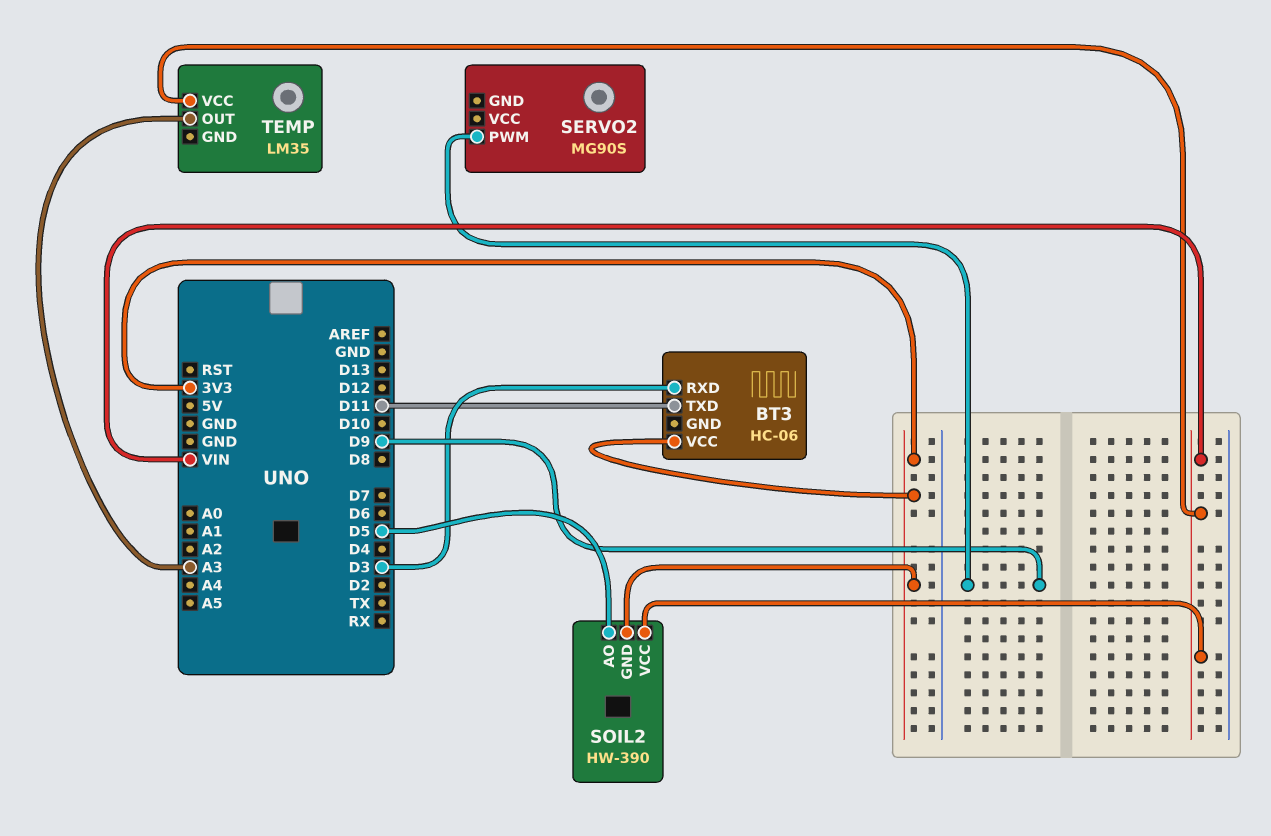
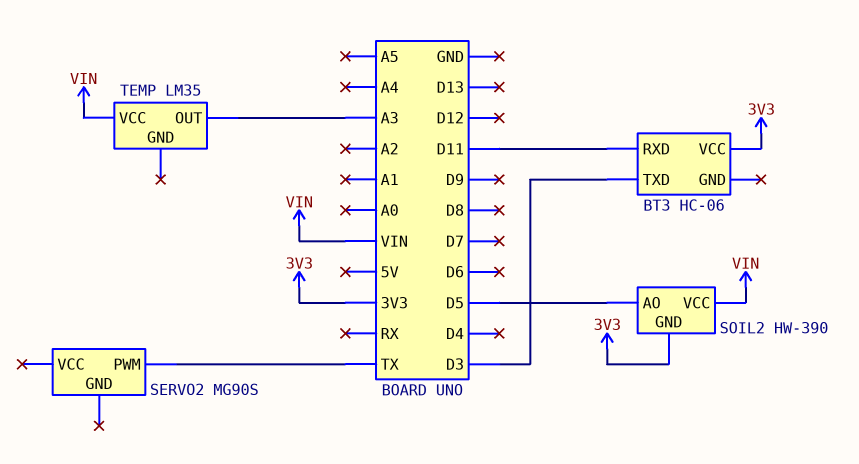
BT3 pin RXD: D3 -> D11
BT3 pin TXD: D11 -> D3
SERVO2 pin PWM: D9 -> TX

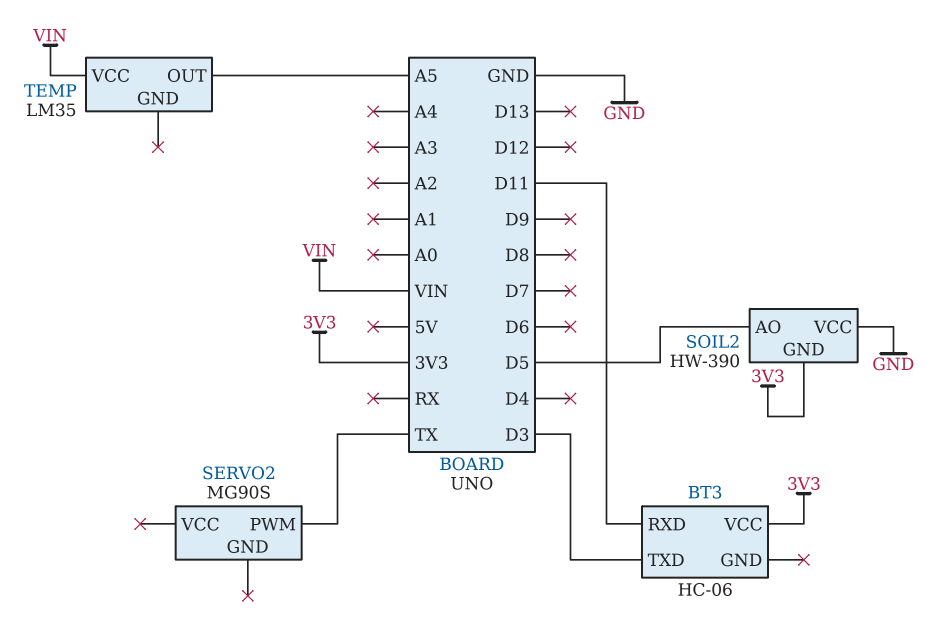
SOIL2 pin VCC: VIN -> GND
TEMP pin OUT: A3 -> A5

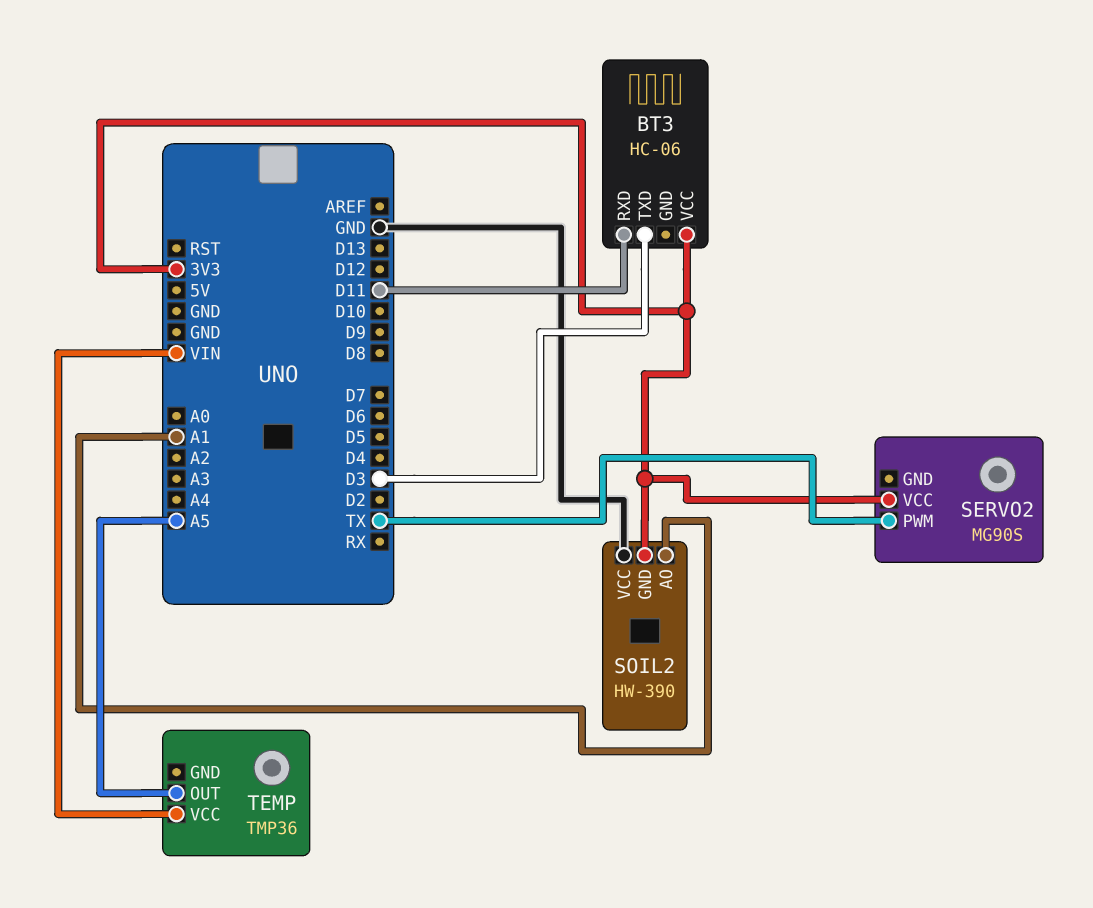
SERVO2 pin VCC: none -> 3V3
SOIL2 pin AO: D5 -> A1
TEMP: LM35 -> TMP36

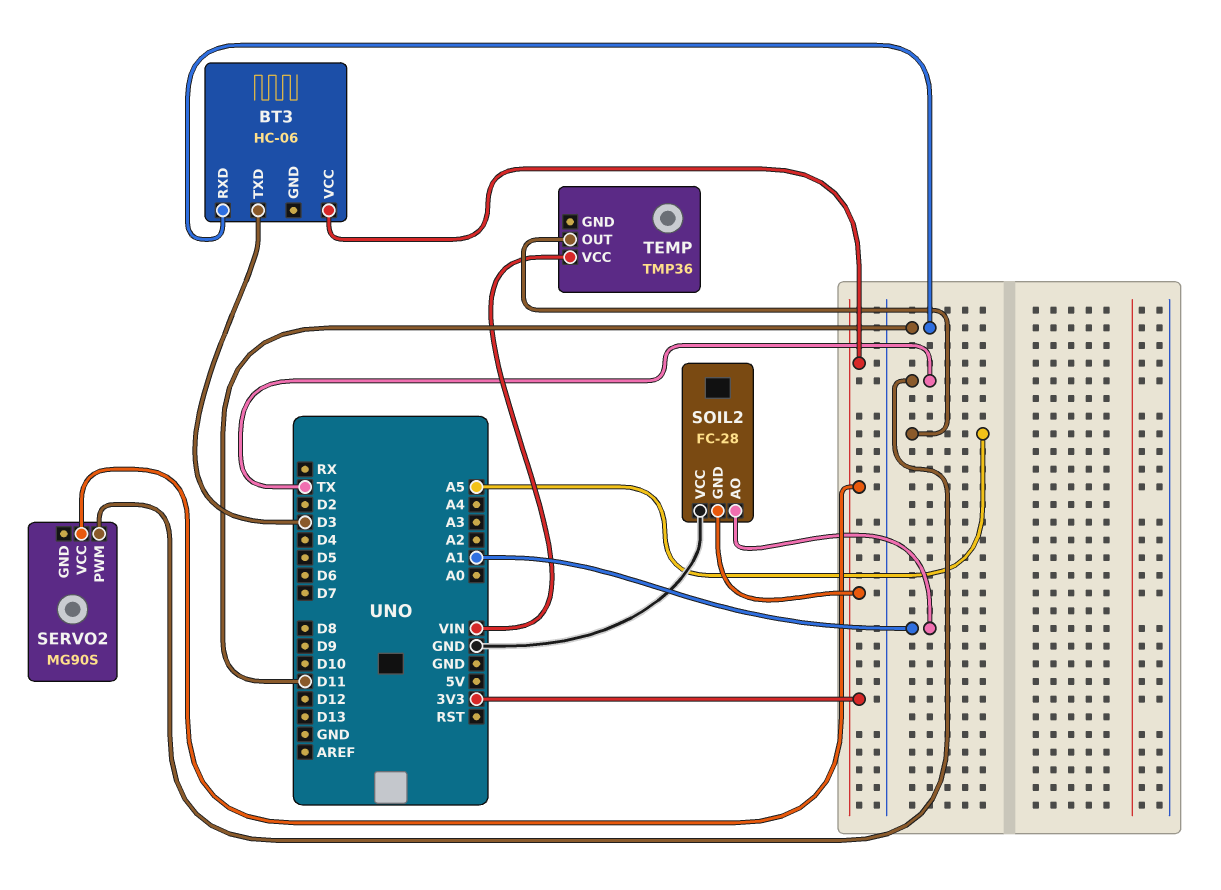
SOIL2: HW-390 -> FC-28

